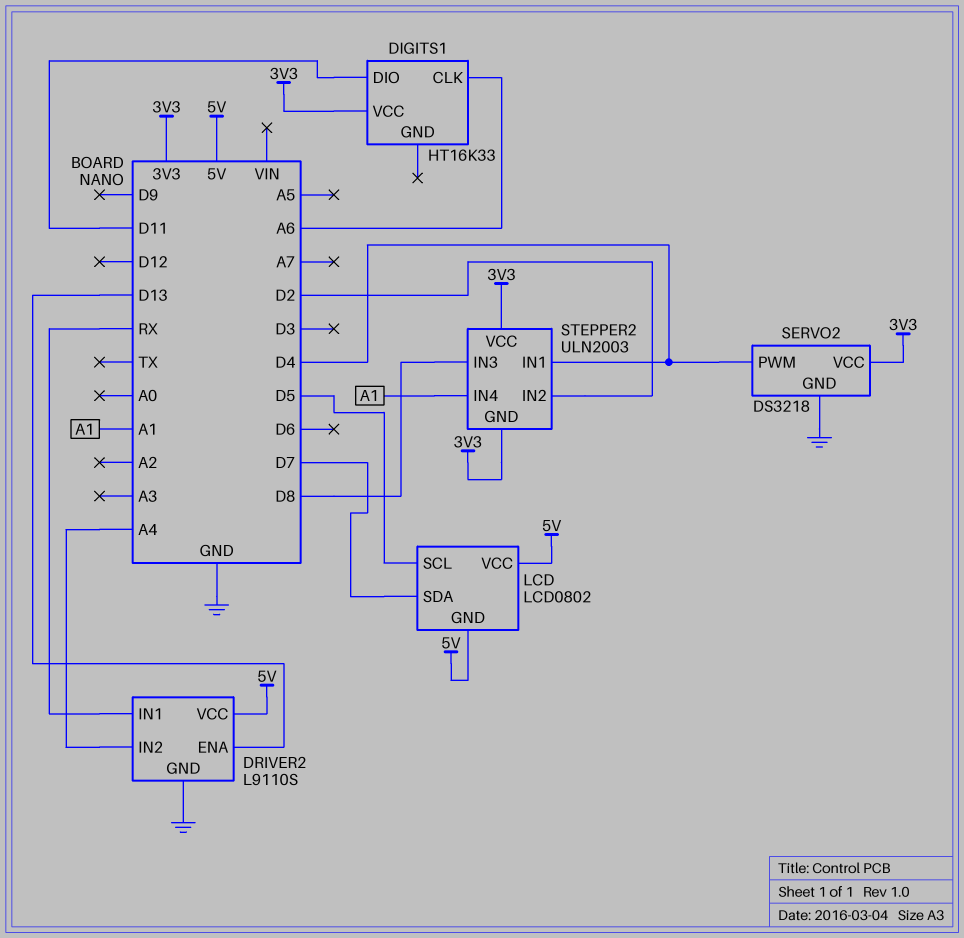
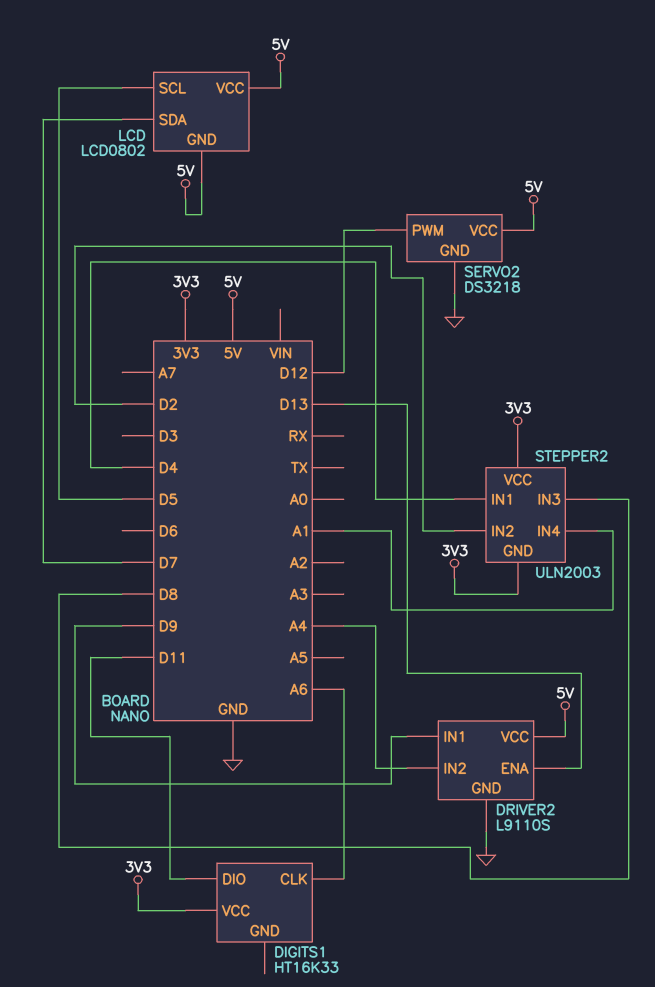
DRIVER2 pin IN1: RX -> D9
SERVO2 pin PWM: D4 -> D12
SERVO2 pin VCC: 3V3 -> 5V

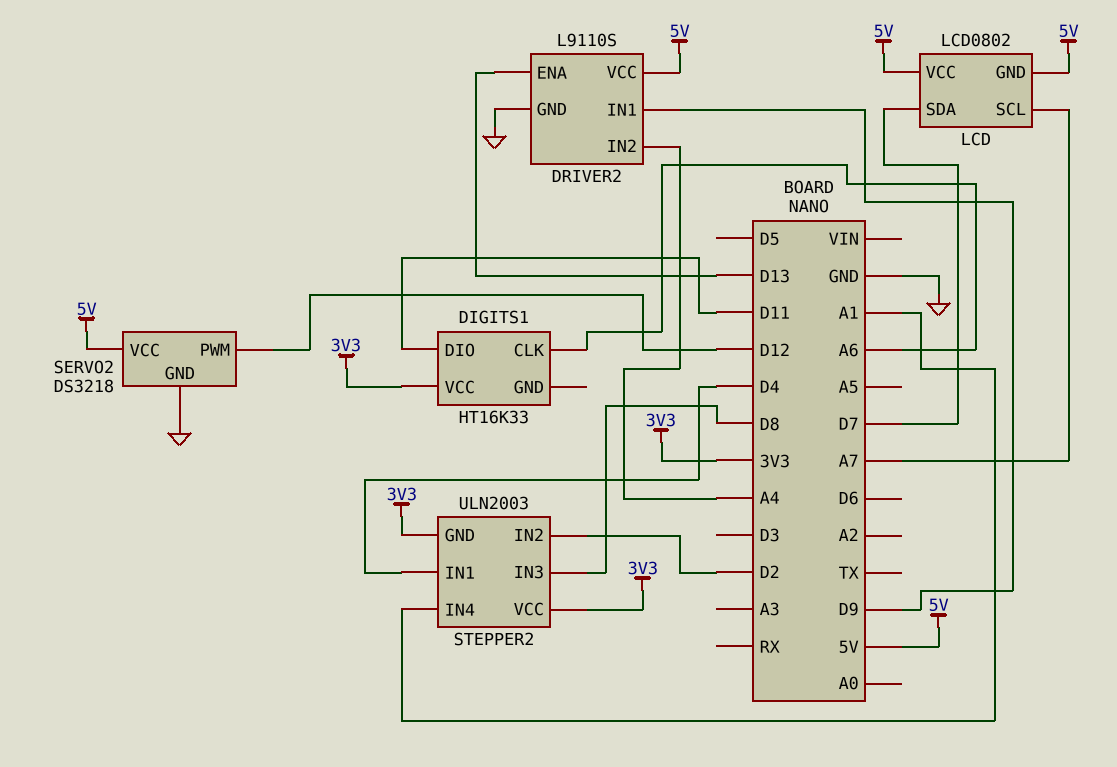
LCD pin SCL: D5 -> A7

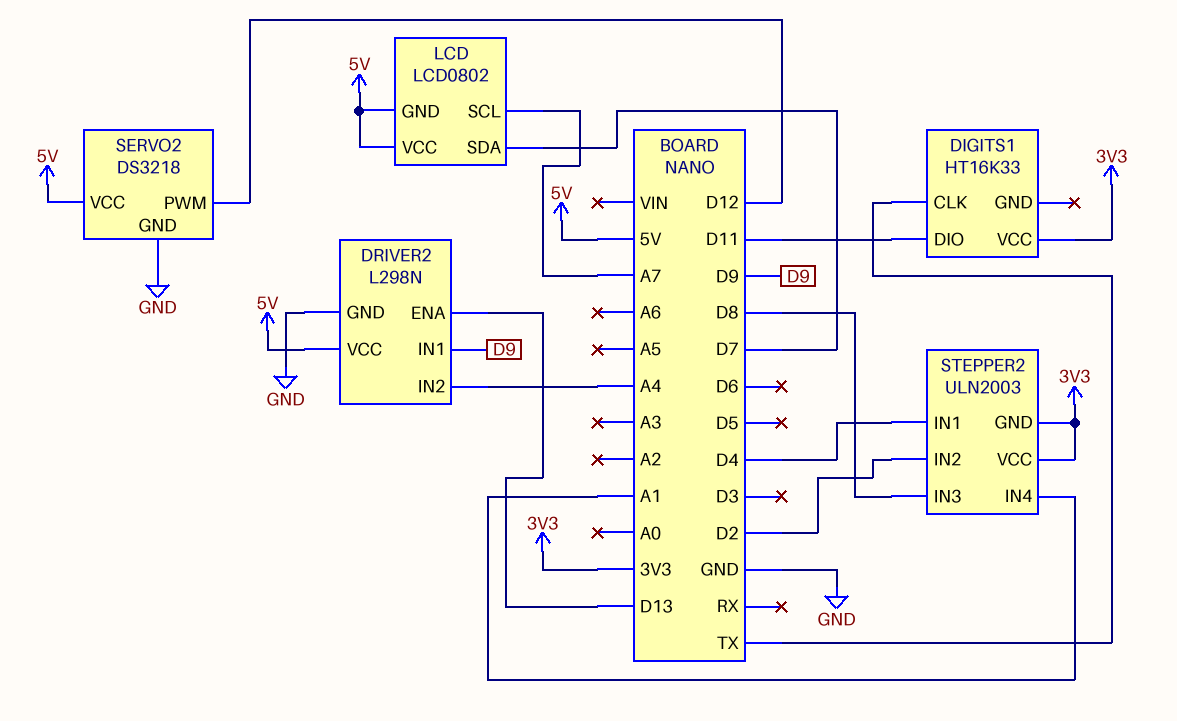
DIGITS1 pin CLK: A6 -> TX
DRIVER2: L9110S -> L298N

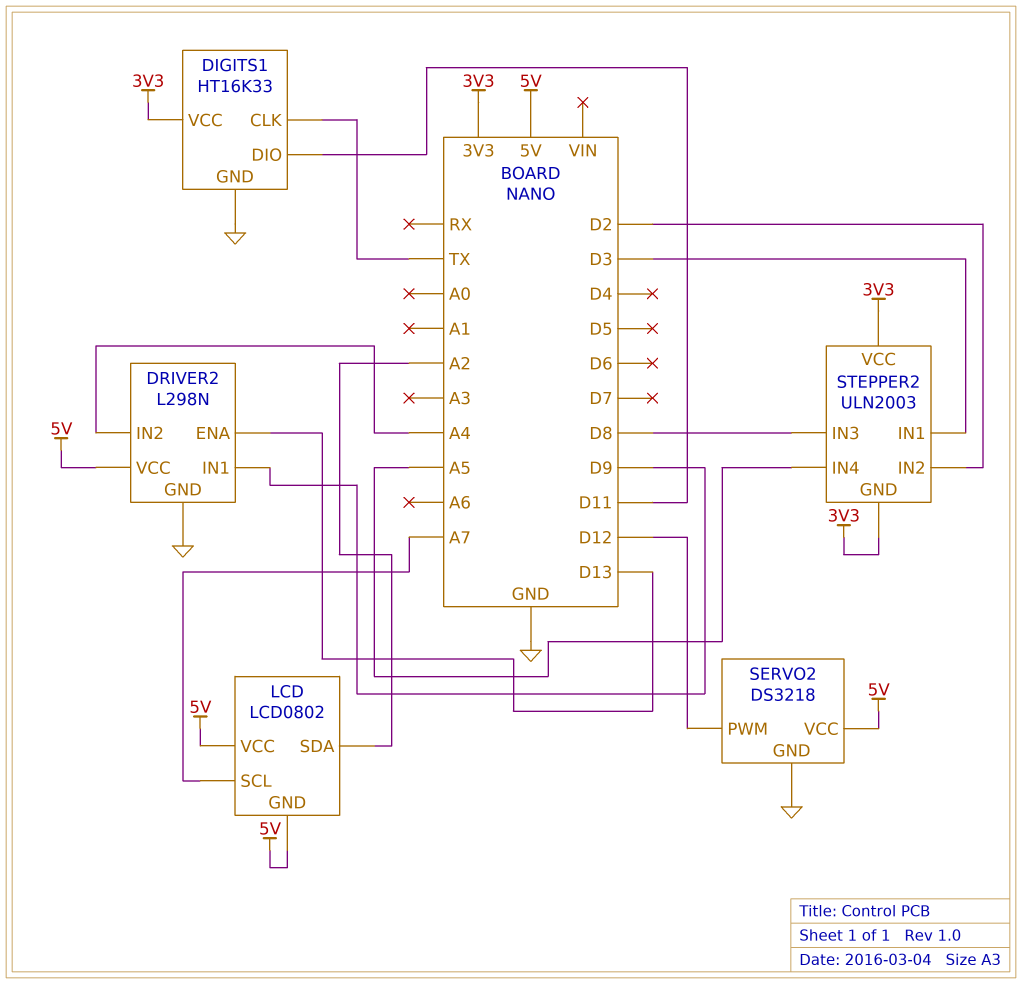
DIGITS1 pin GND: none -> GND
LCD pin SDA: D7 -> A2
STEPPER2 pin IN1: D4 -> D3
STEPPER2 pin IN4: A1 -> A5

